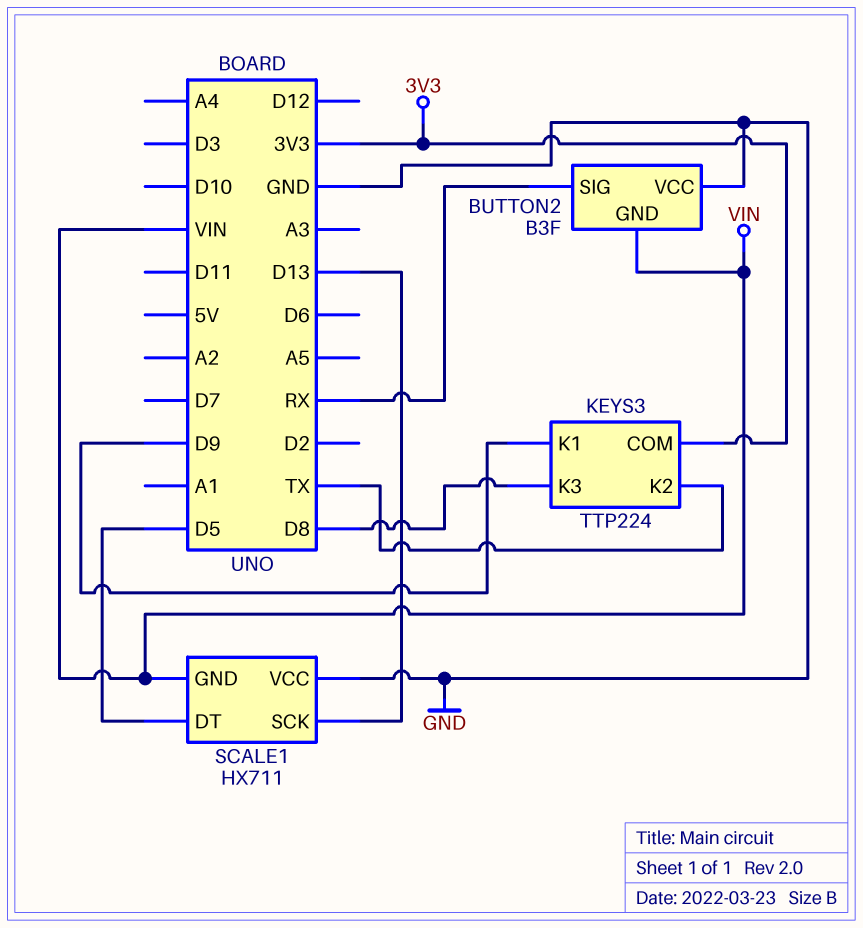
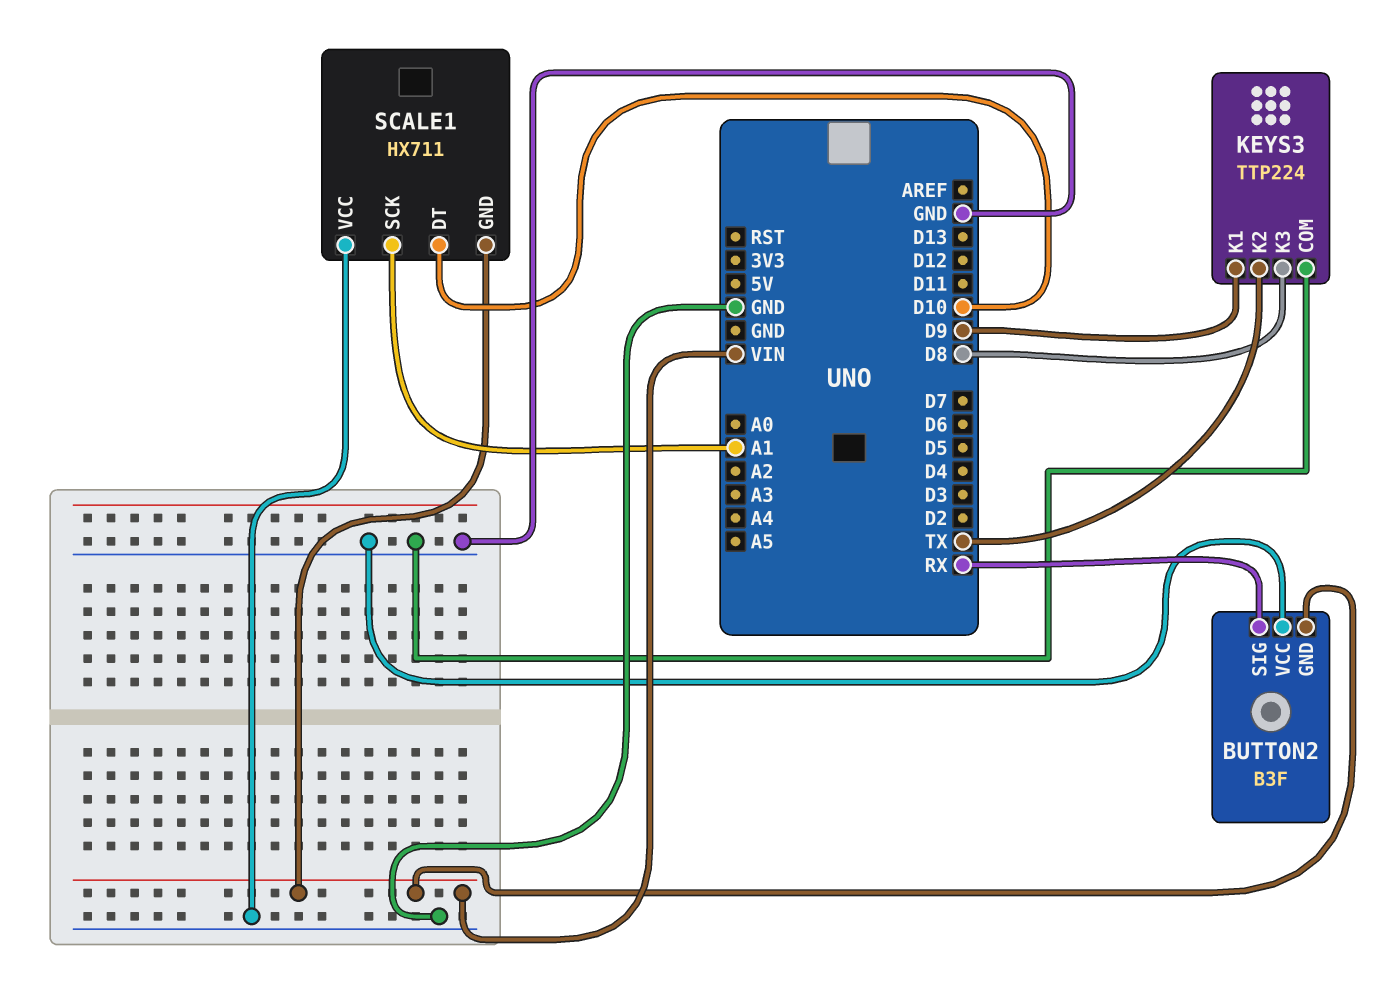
KEYS3 pin COM: 3V3 -> GND
SCALE1 pin DT: D5 -> D10
SCALE1 pin SCK: D13 -> A1

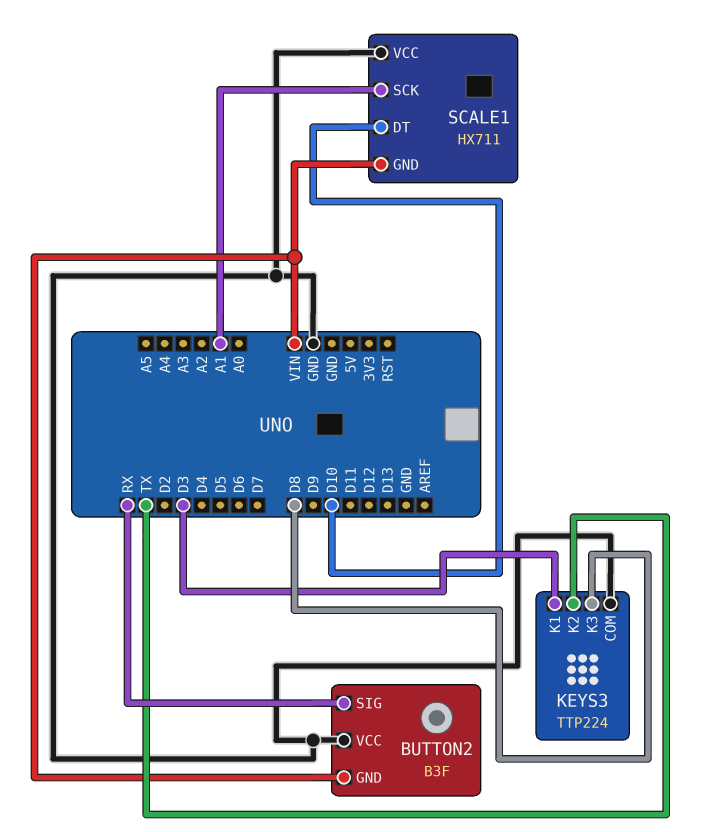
KEYS3 pin K1: D9 -> D3

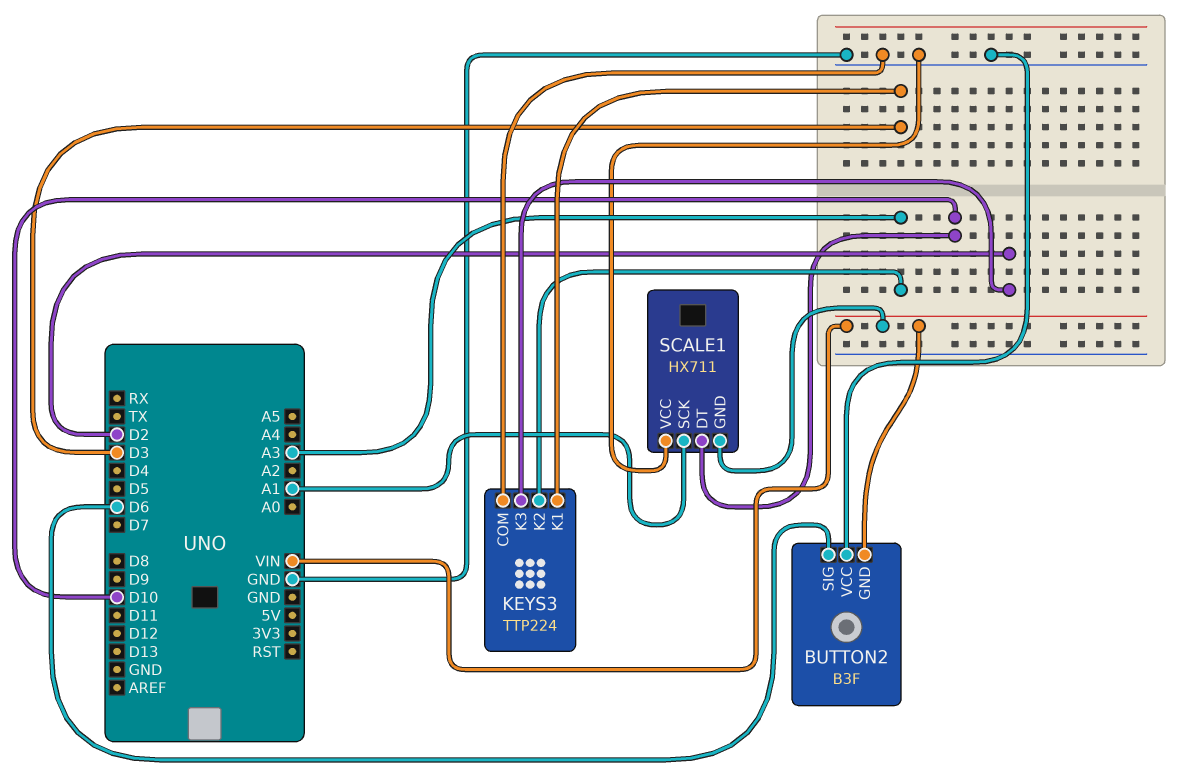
BUTTON2 pin SIG: RX -> D6
KEYS3 pin K2: TX -> A3
KEYS3 pin K3: D8 -> D2

